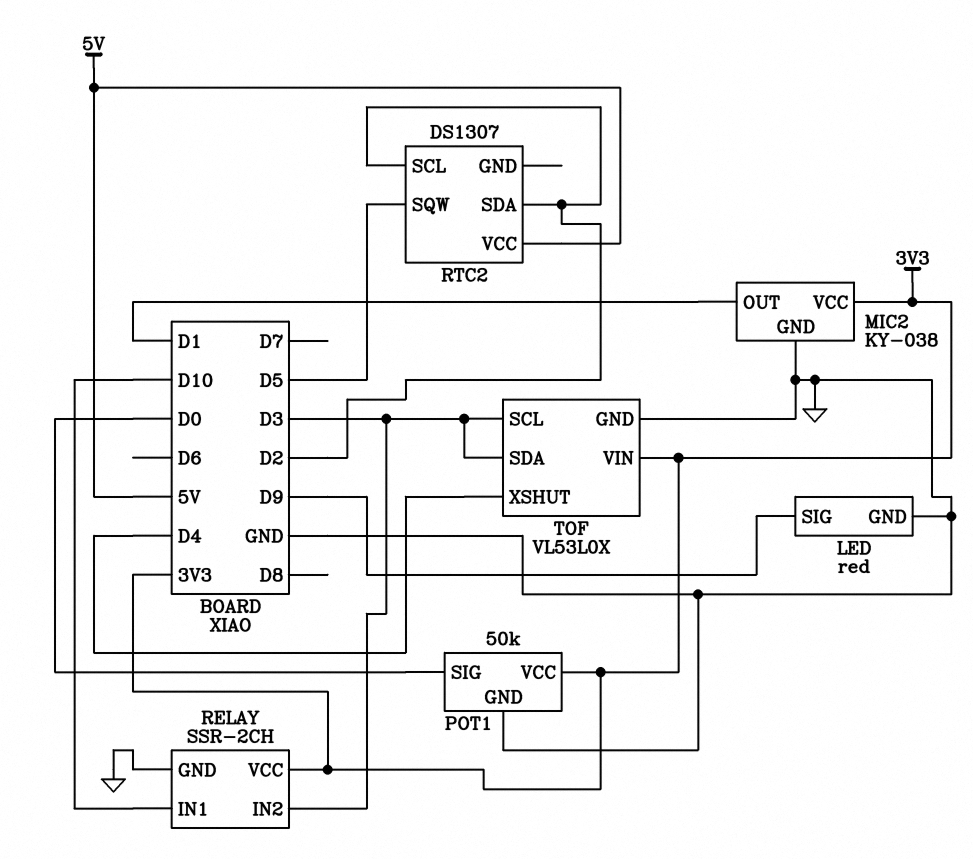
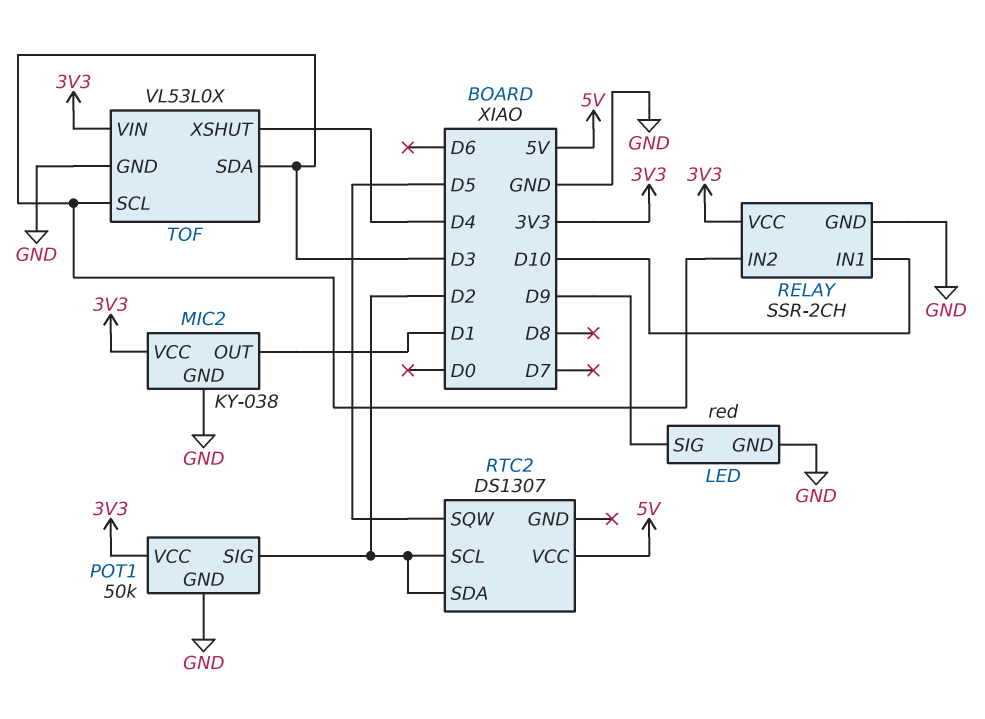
POT1 pin SIG: D0 -> D2

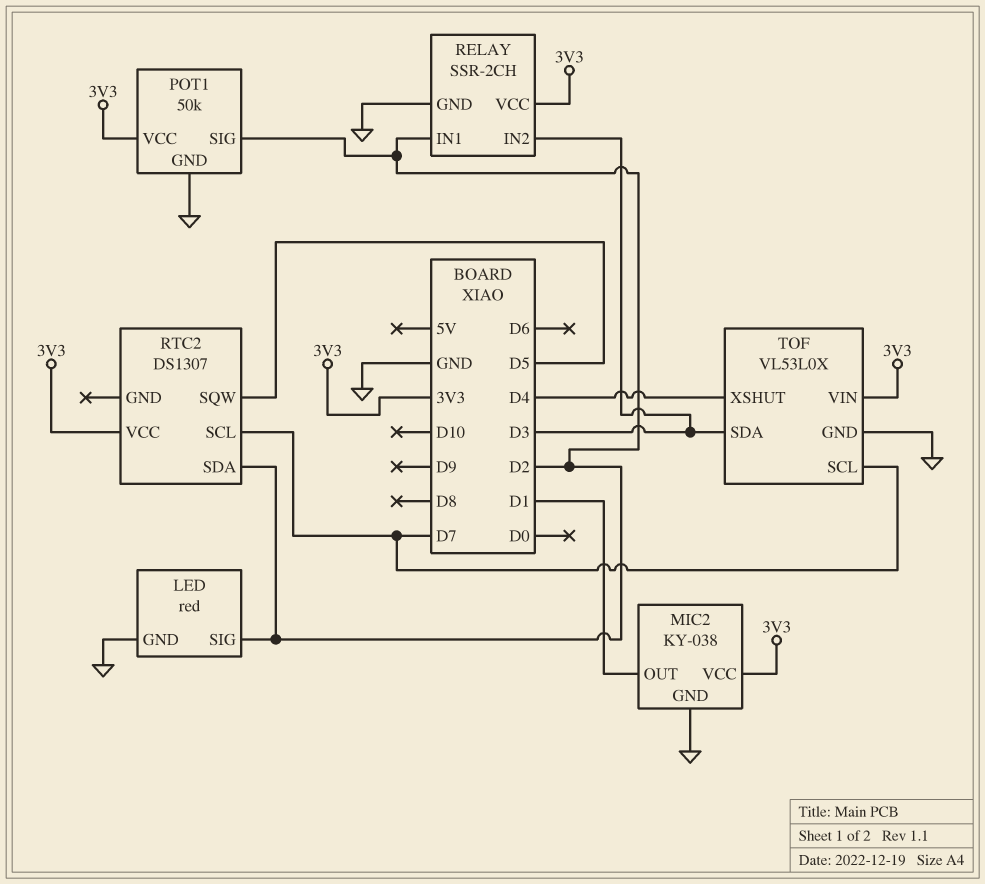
LED pin SIG: D9 -> D2
RELAY pin IN1: D10 -> D2
RTC2 pin SCL: D2 -> D7
RTC2 pin VCC: 5V -> 3V3
TOF pin SCL: D3 -> D7

